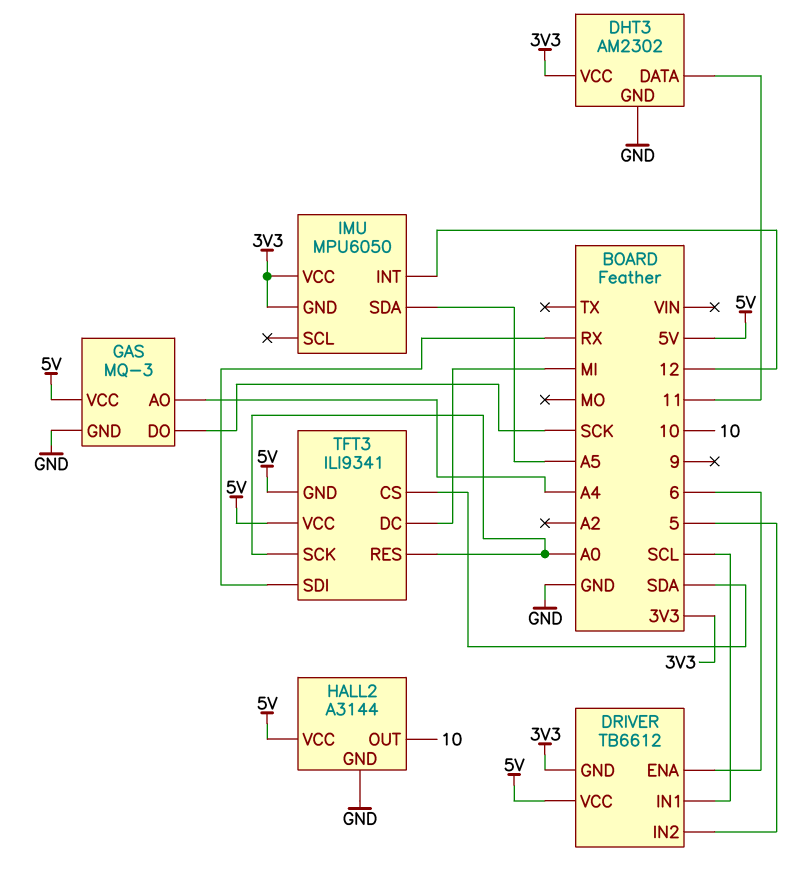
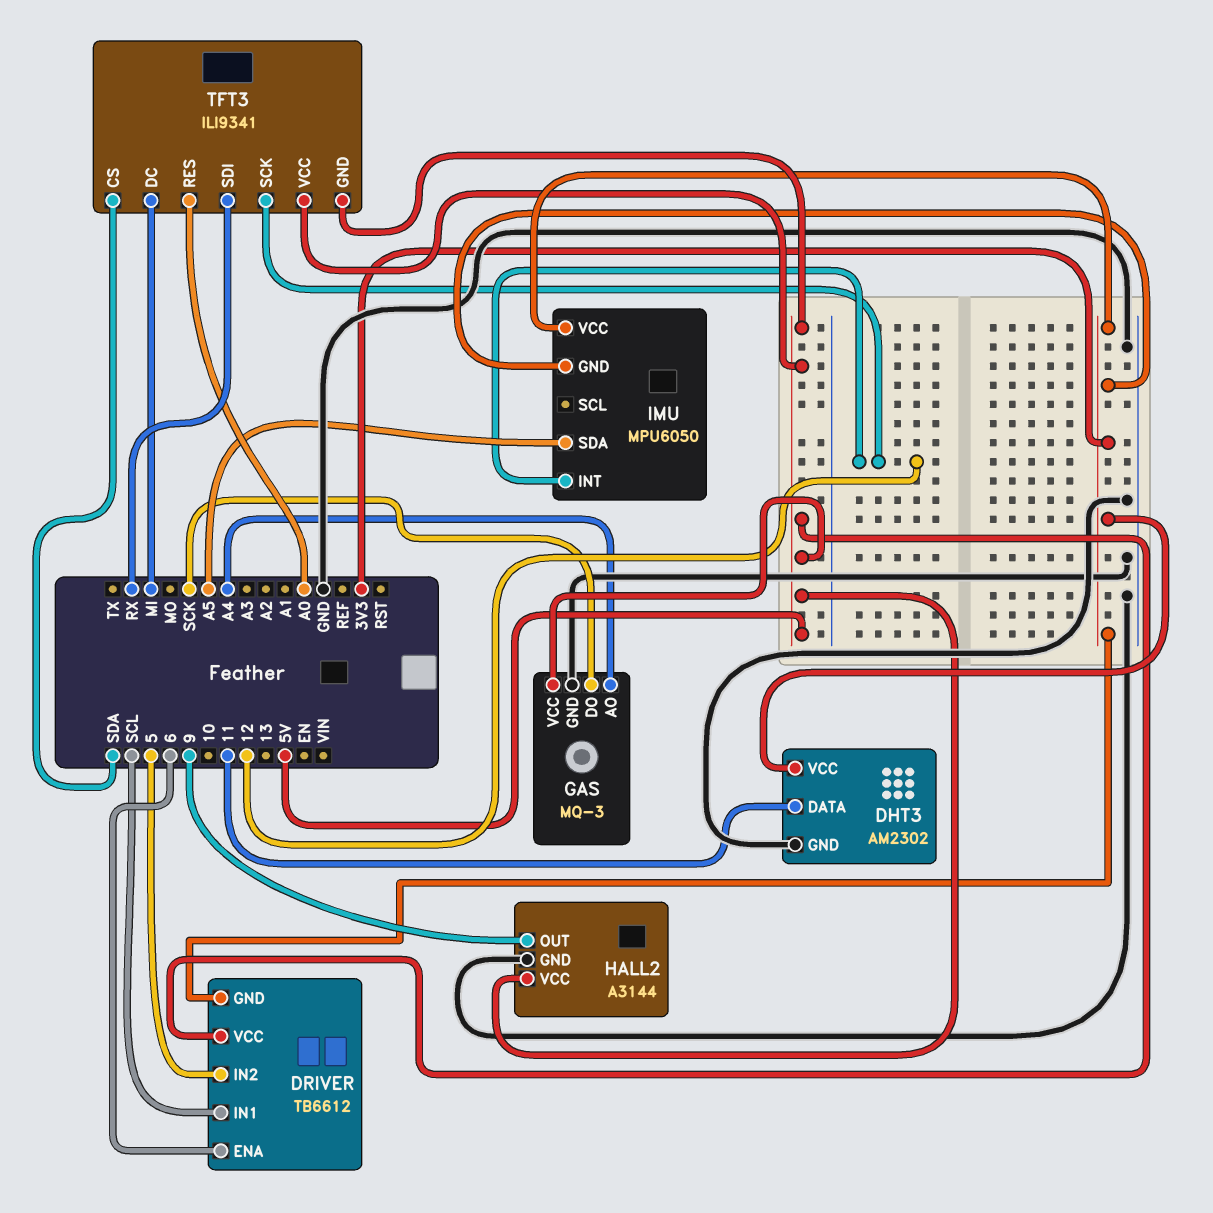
HALL2 pin OUT: 10 -> 9
TFT3 pin SCK: A0 -> 12

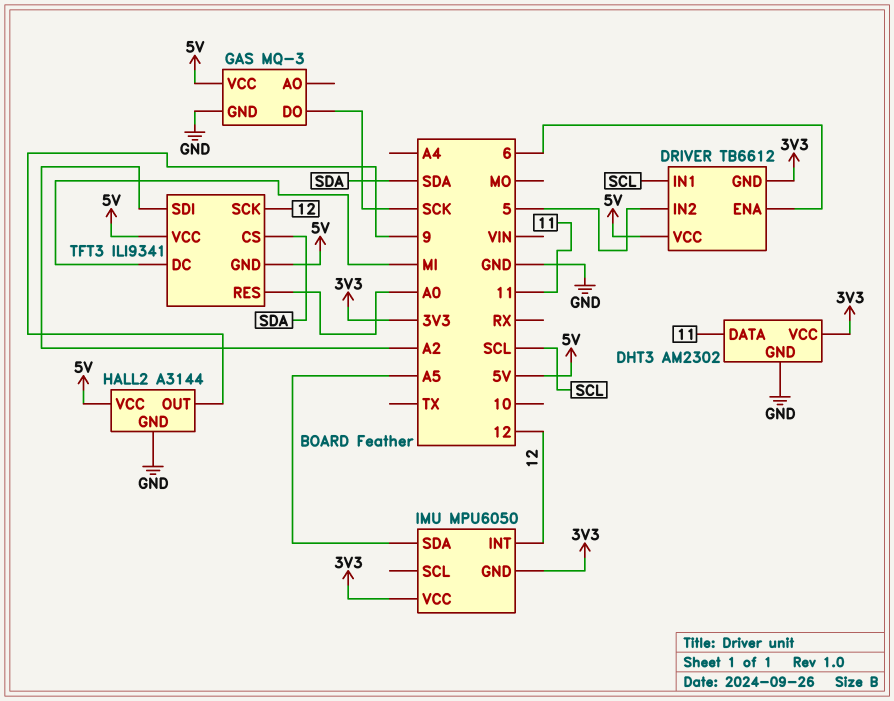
GAS pin AO: A4 -> none
TFT3 pin SDI: RX -> A2

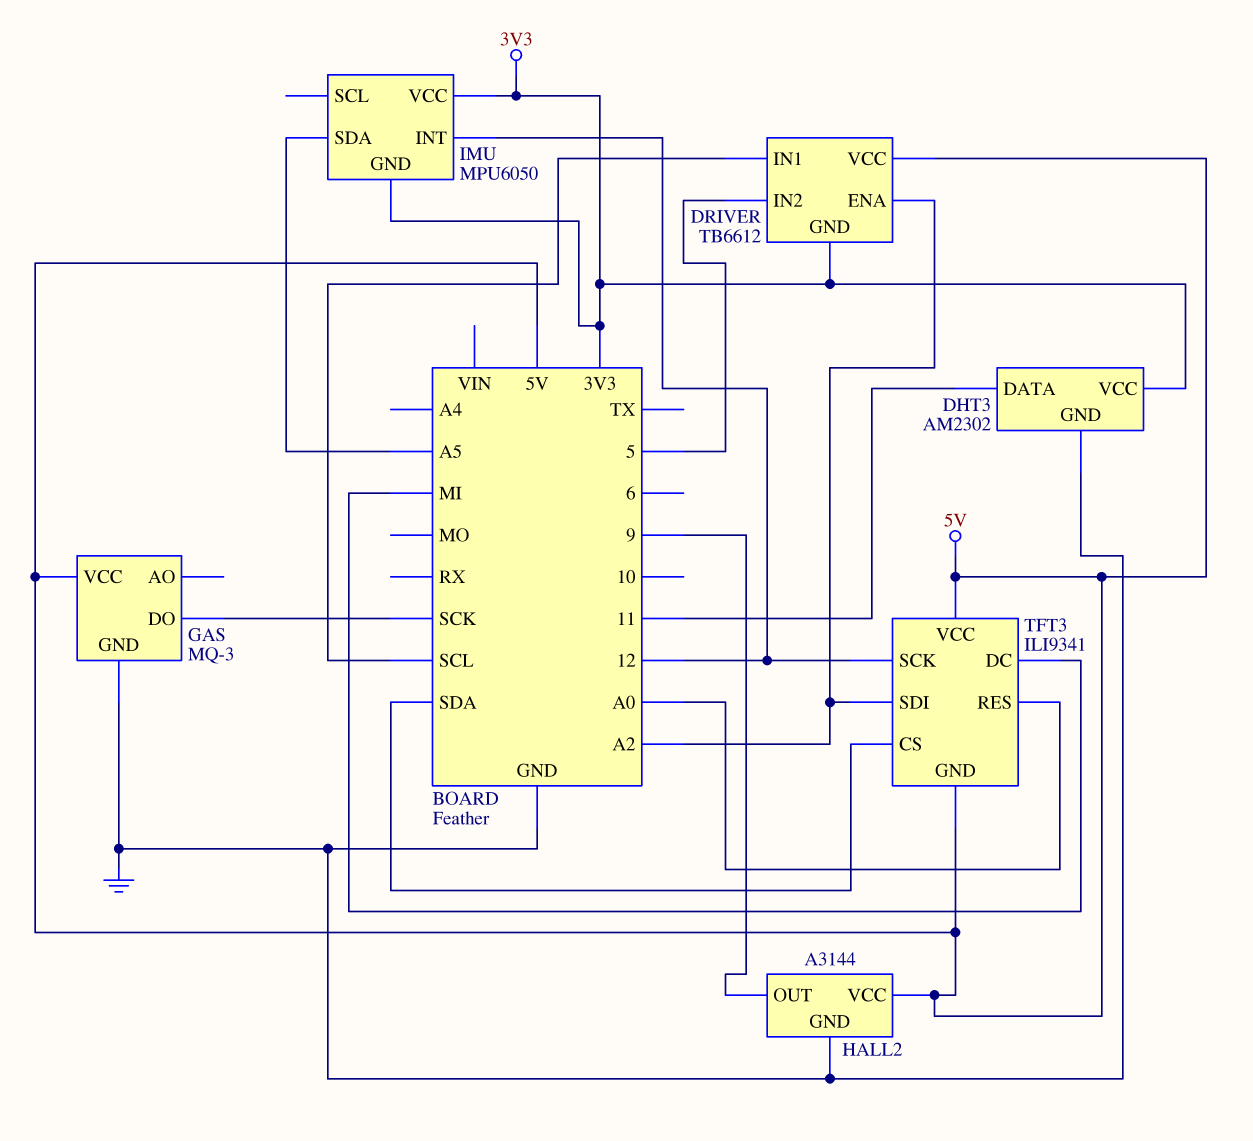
DRIVER pin ENA: 6 -> A2

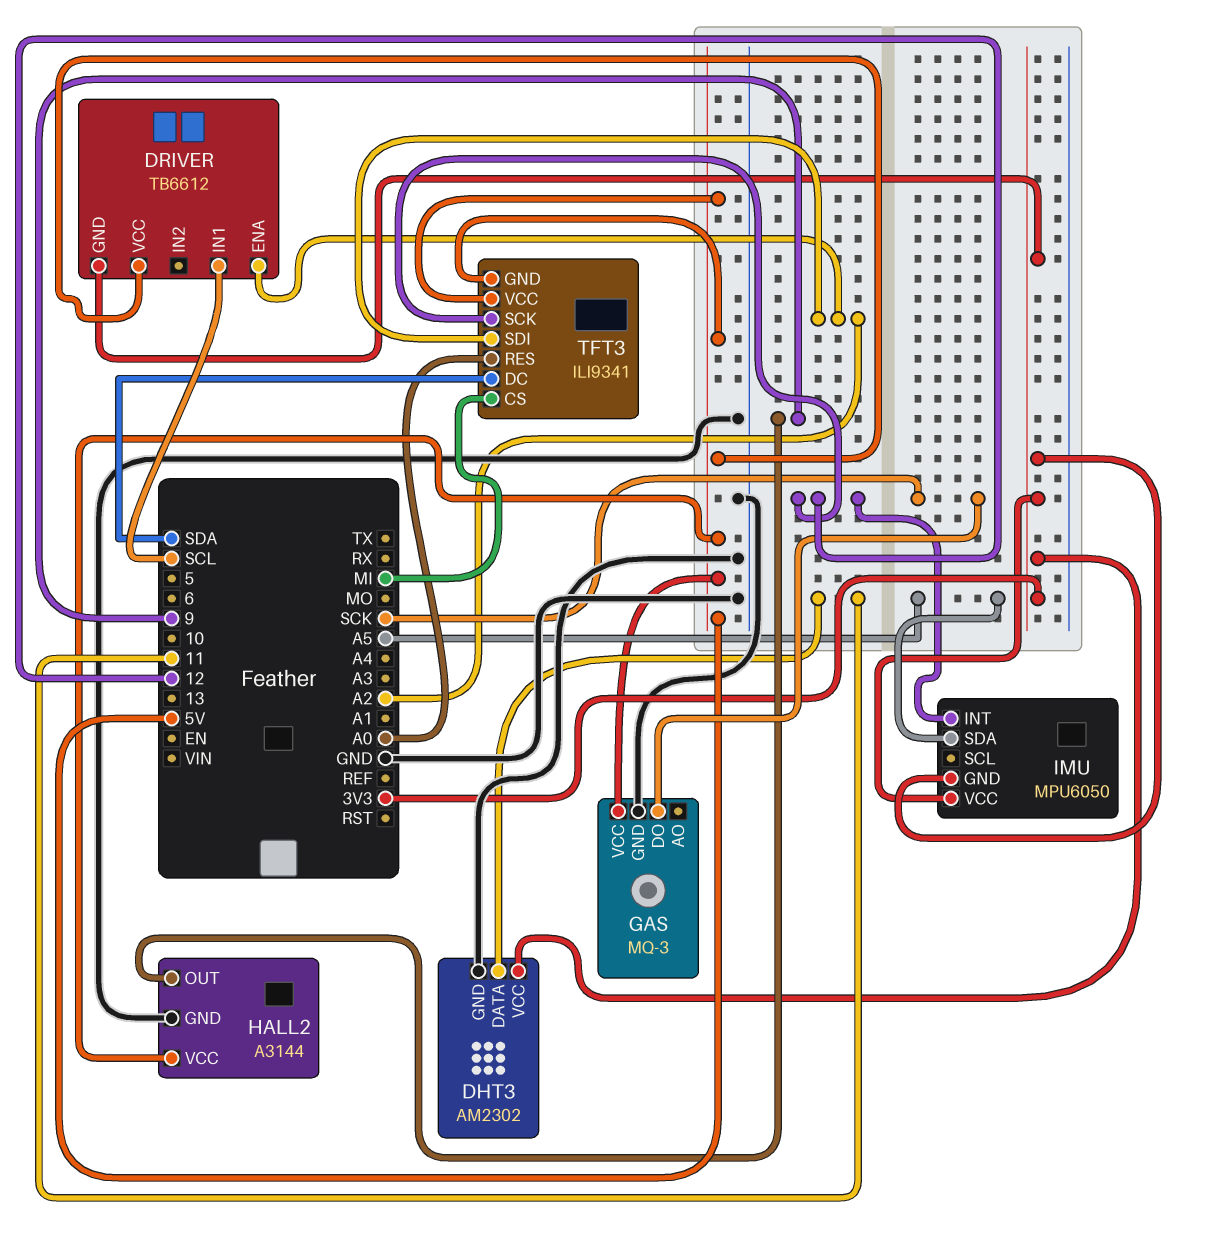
DRIVER pin IN2: 5 -> none
TFT3 pin CS: SDA -> MI
TFT3 pin DC: MI -> SDA

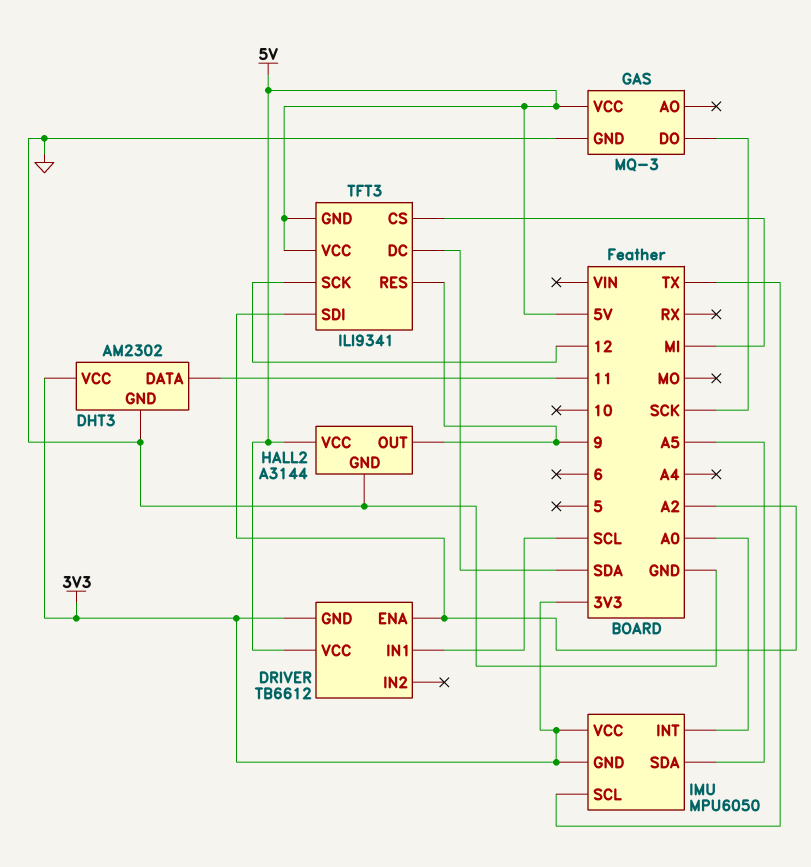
IMU pin INT: 12 -> A0
IMU pin SCL: none -> TX
TFT3 pin RES: A0 -> 9

